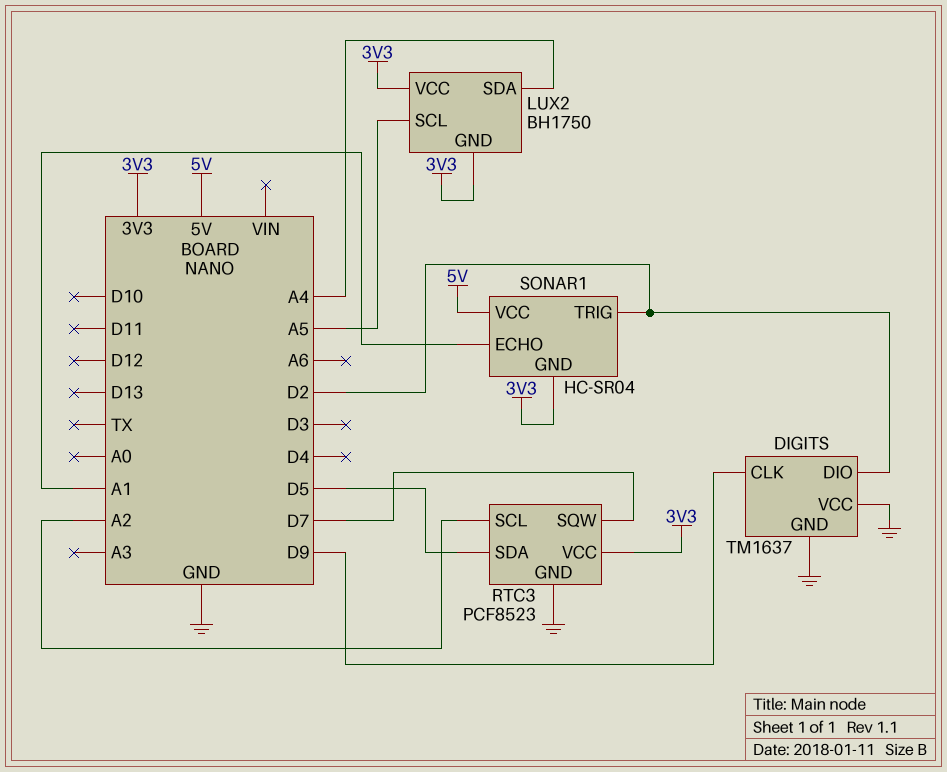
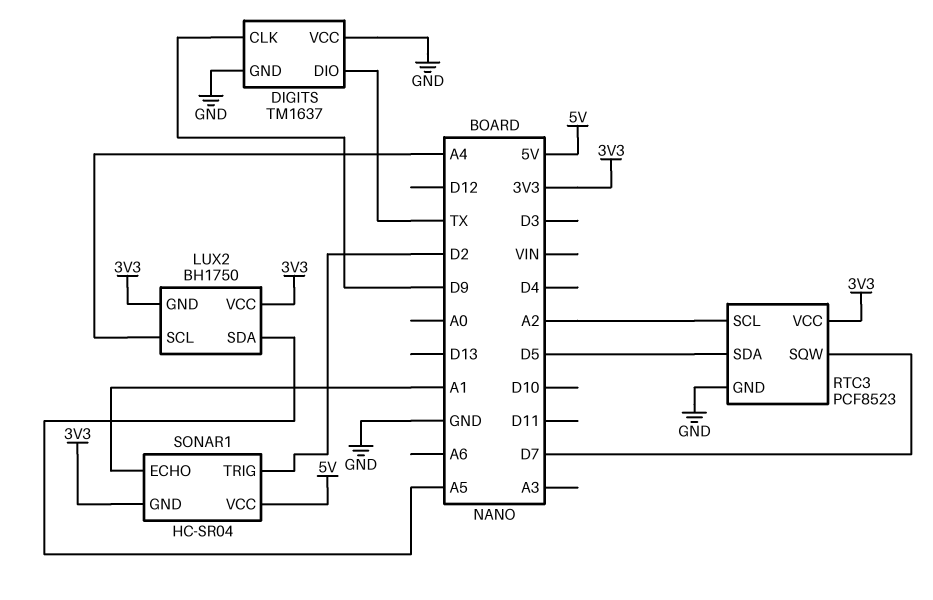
DIGITS pin DIO: D2 -> TX
LUX2 pin SCL: A5 -> A4
LUX2 pin SDA: A4 -> A5

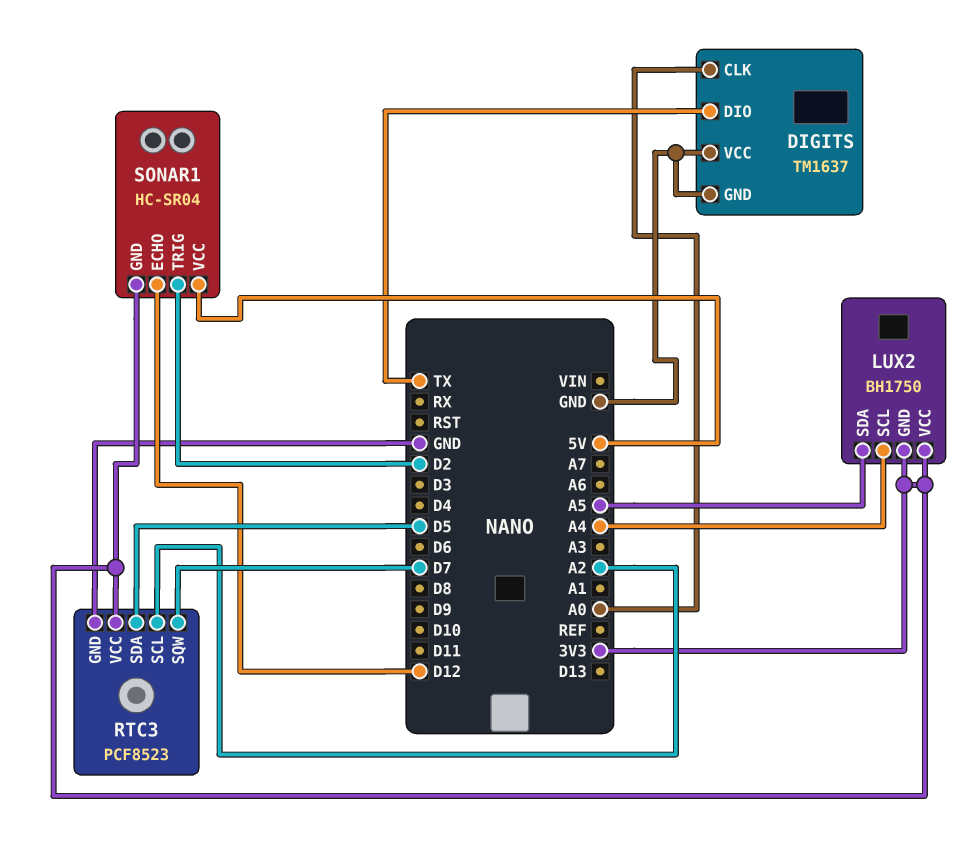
DIGITS pin CLK: D9 -> A0
SONAR1 pin ECHO: A1 -> D12

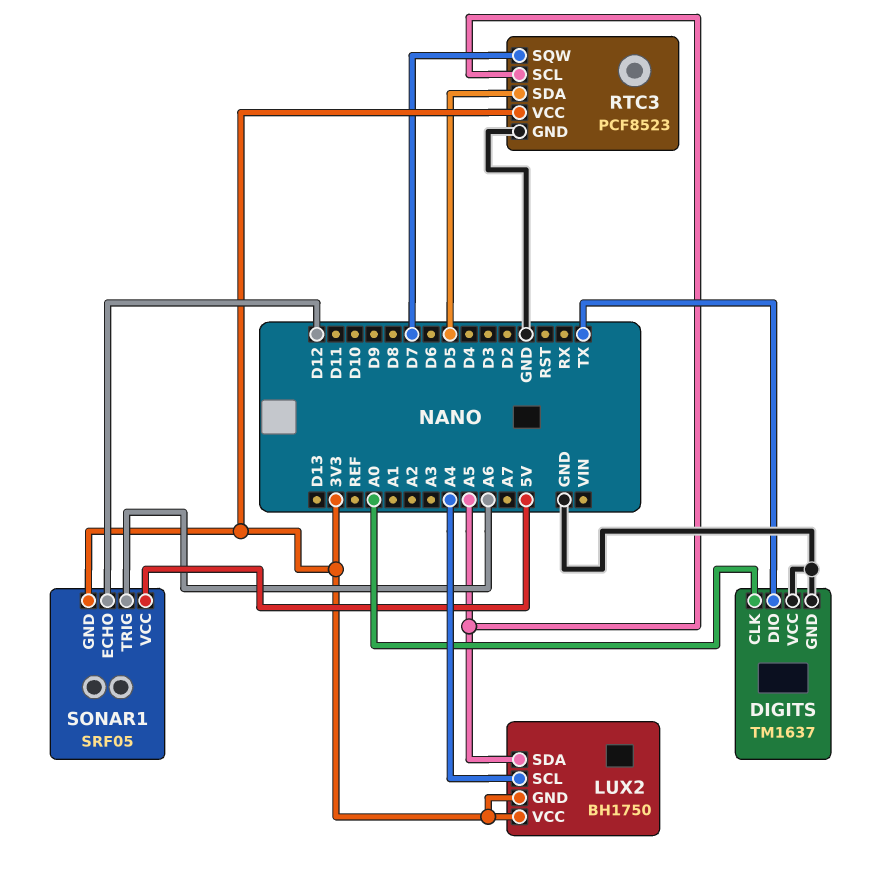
RTC3 pin SCL: A2 -> A5
SONAR1: HC-SR04 -> SRF05
SONAR1 pin TRIG: D2 -> A6

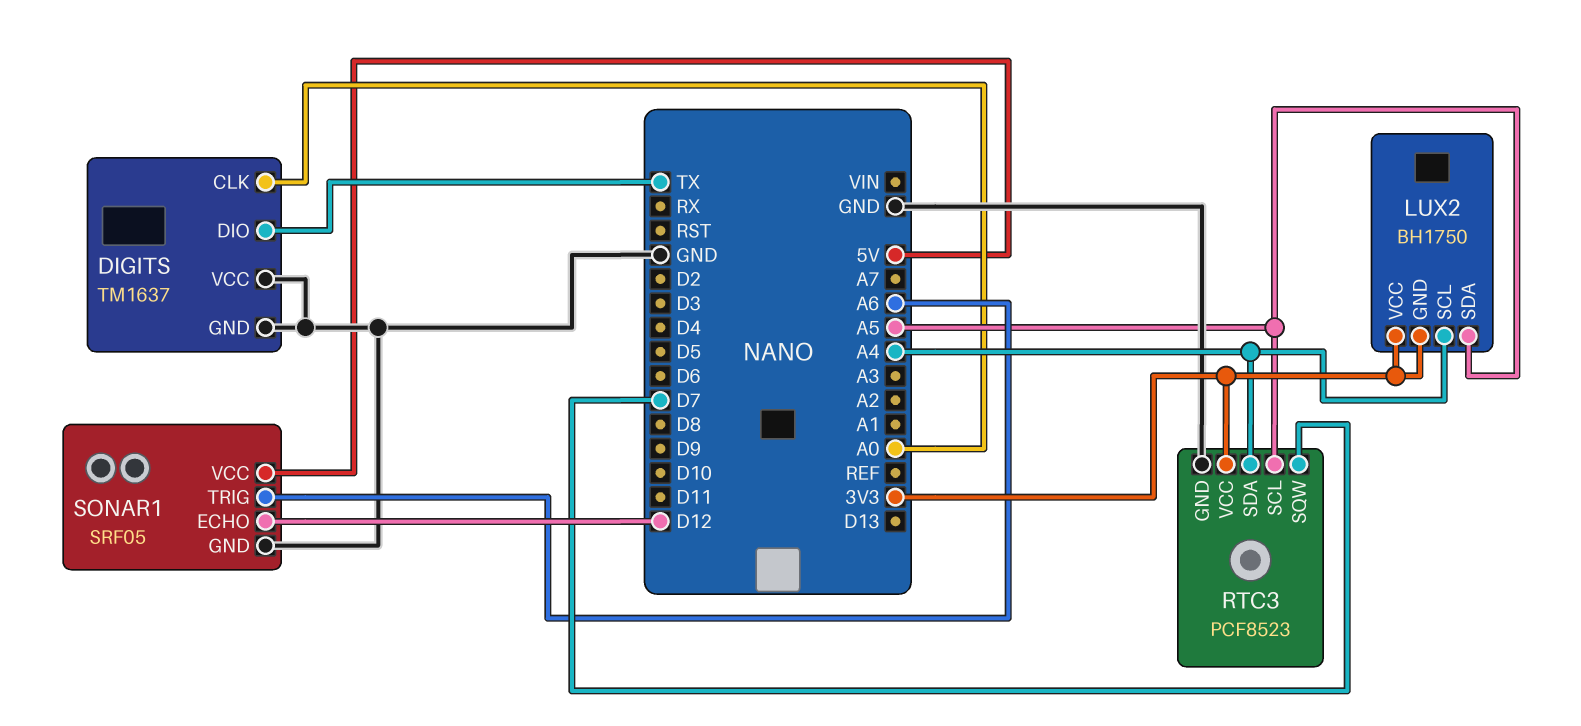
RTC3 pin SDA: D5 -> A4
SONAR1 pin GND: 3V3 -> GND

